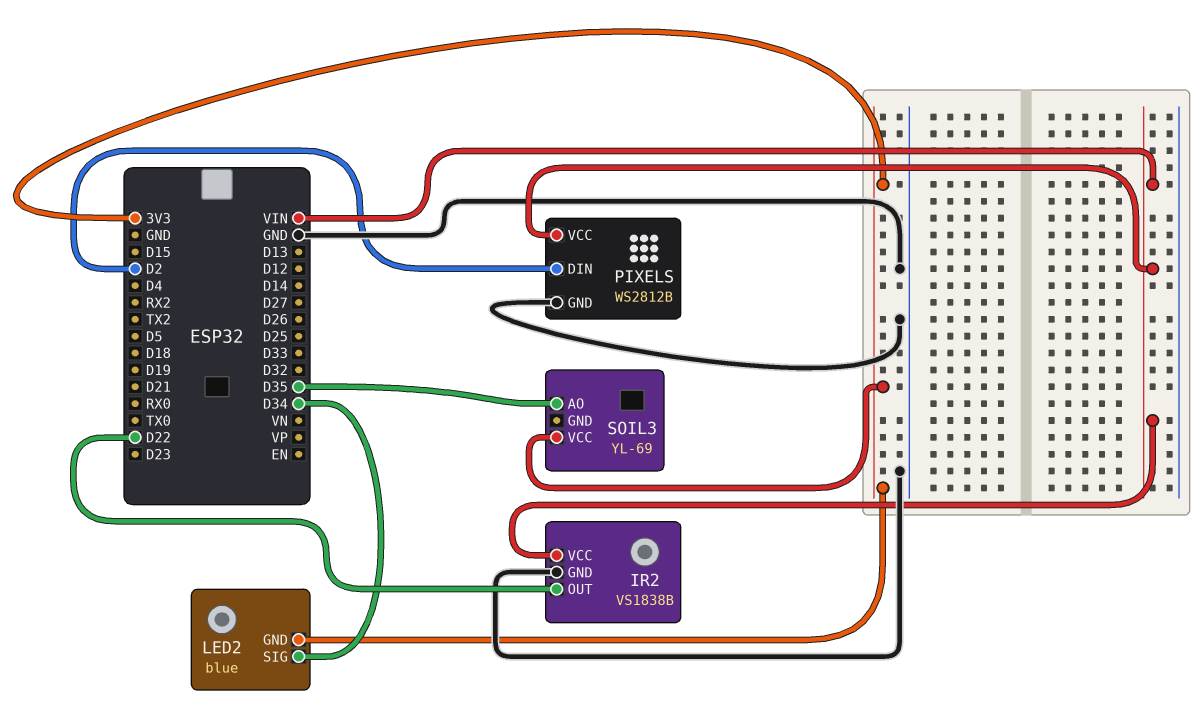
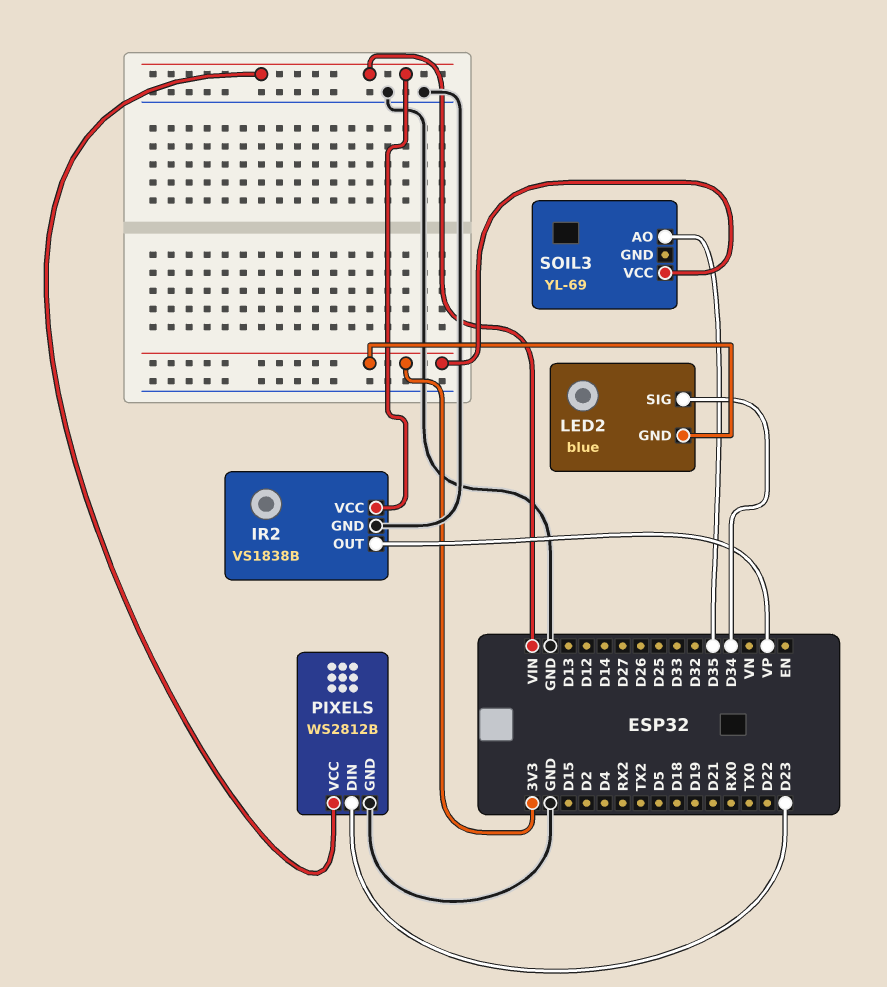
IR2 pin OUT: D22 -> VP
PIXELS pin DIN: D2 -> D23

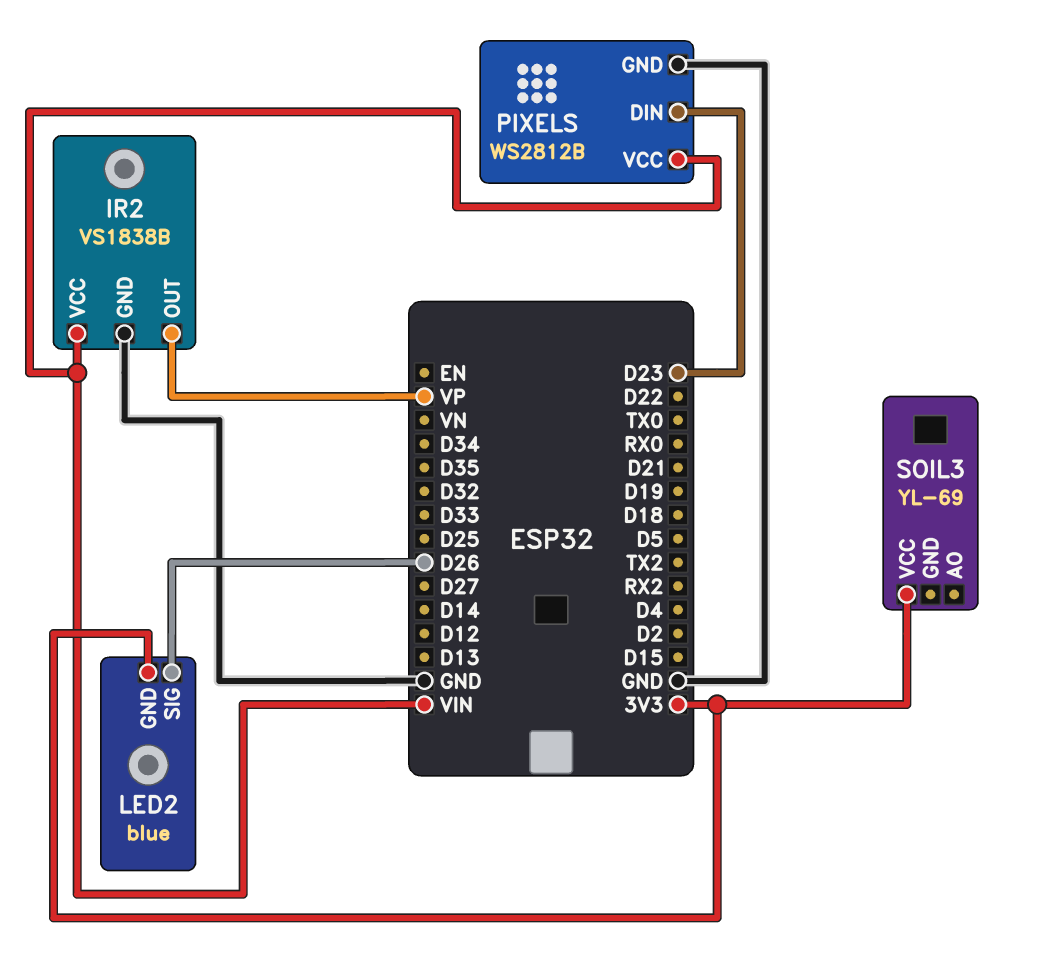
LED2 pin SIG: D34 -> D26
SOIL3 pin AO: D35 -> none

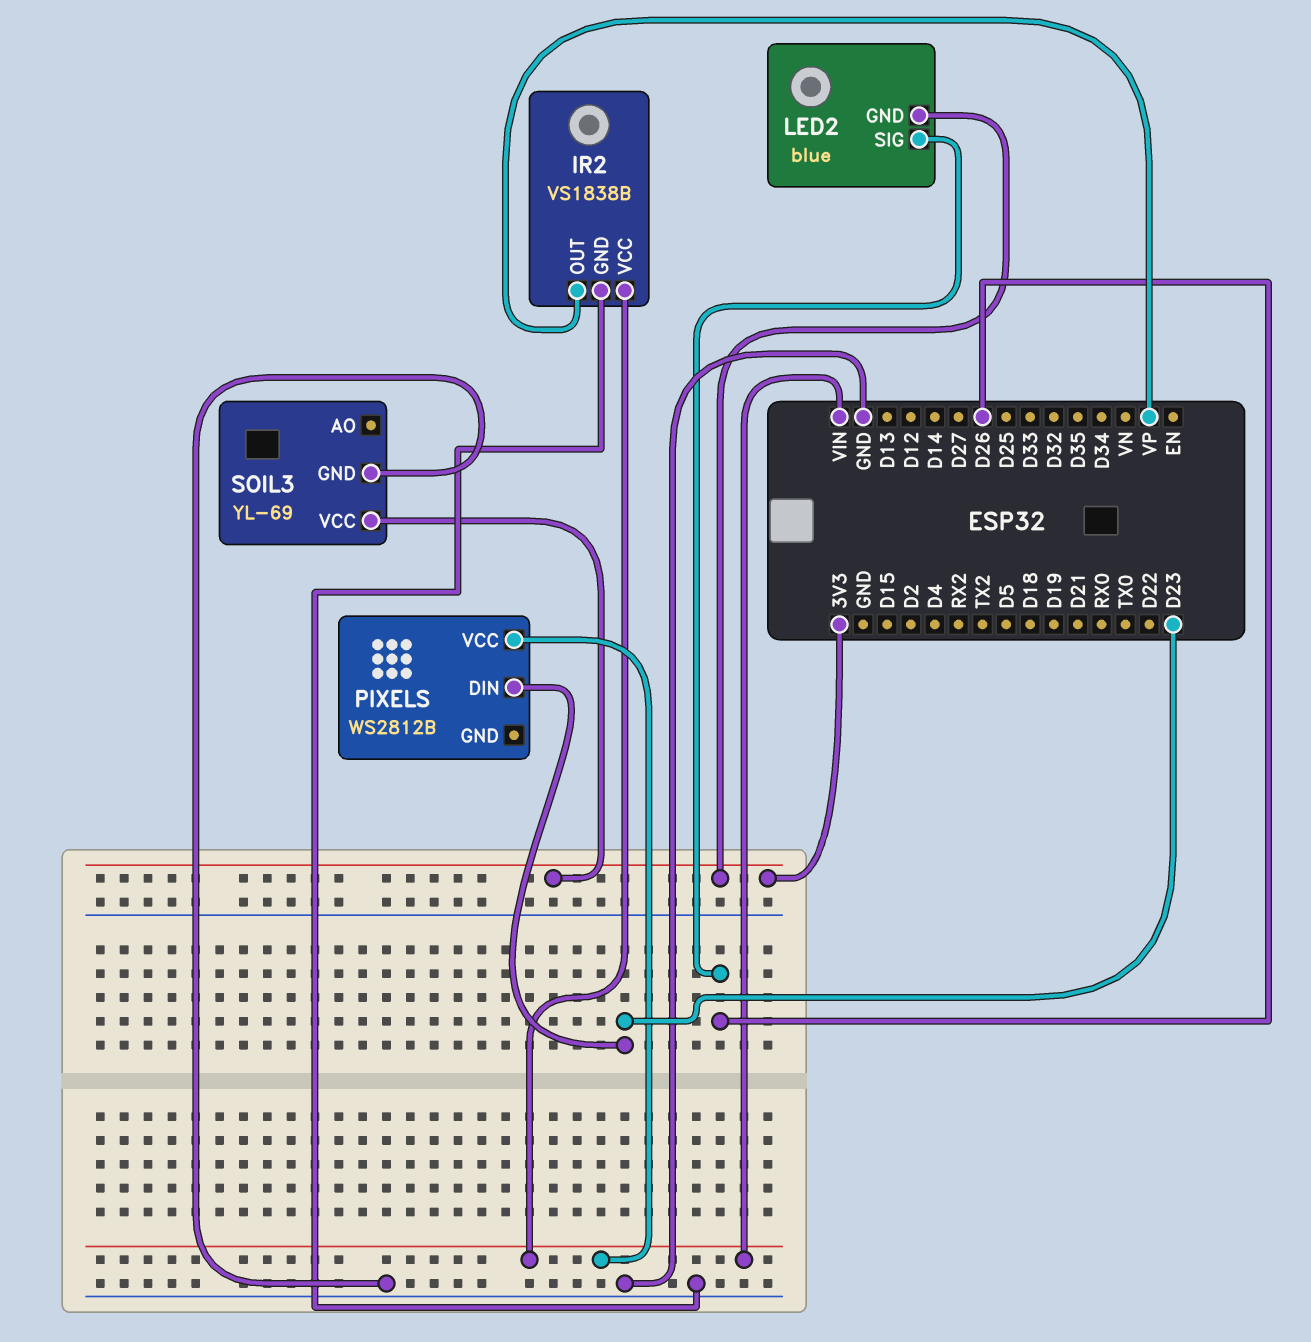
PIXELS pin GND: GND -> none
SOIL3 pin GND: none -> GND

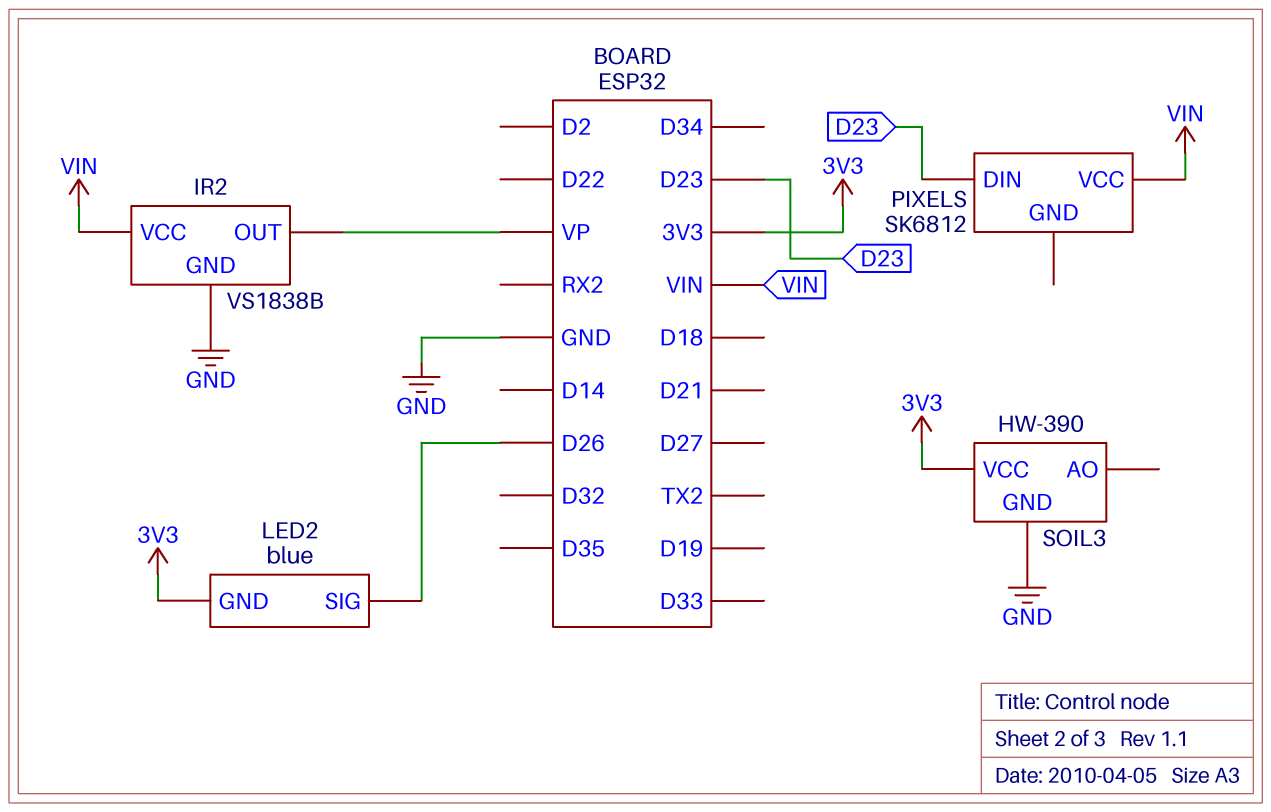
PIXELS: WS2812B -> SK6812
SOIL3: YL-69 -> HW-390

